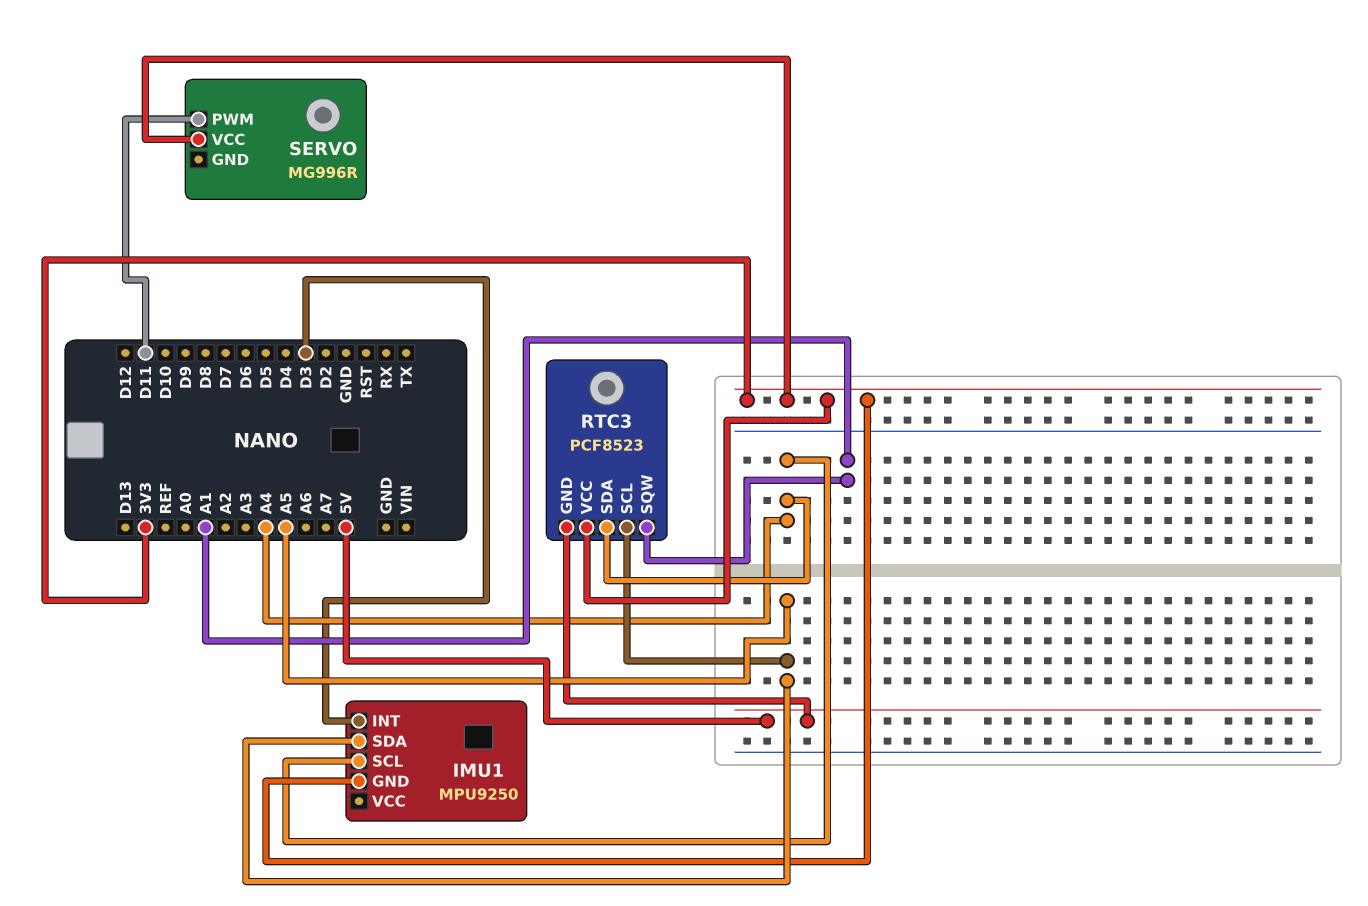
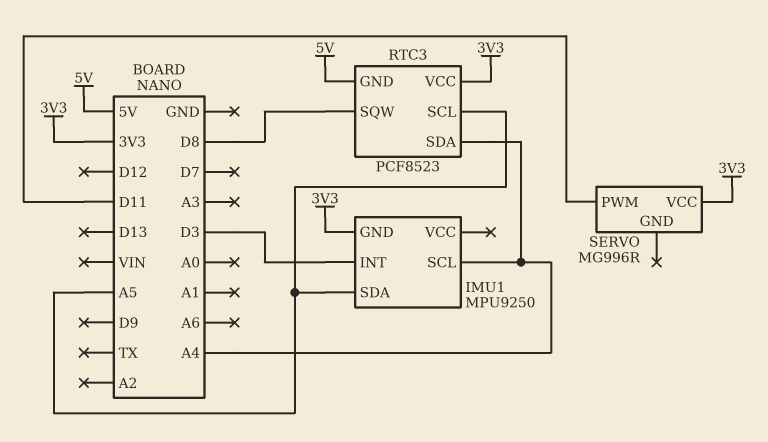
RTC3 pin SQW: A1 -> D8

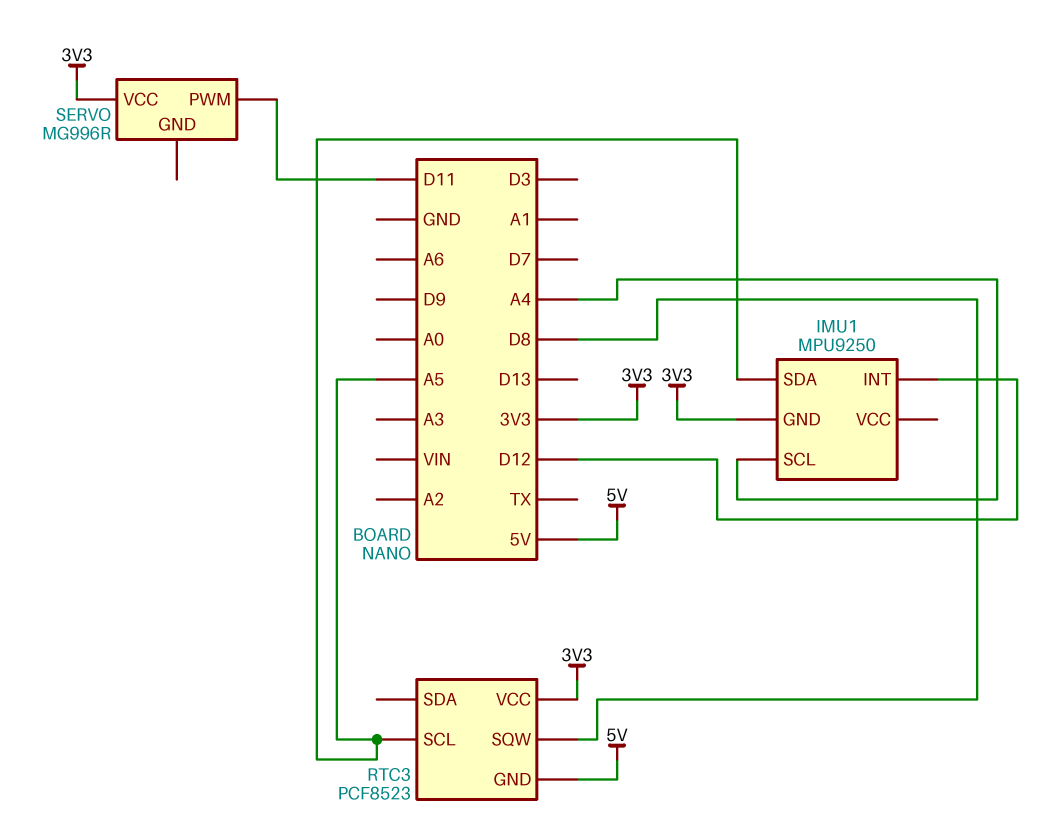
IMU1 pin INT: D3 -> D12
RTC3 pin SDA: A4 -> none

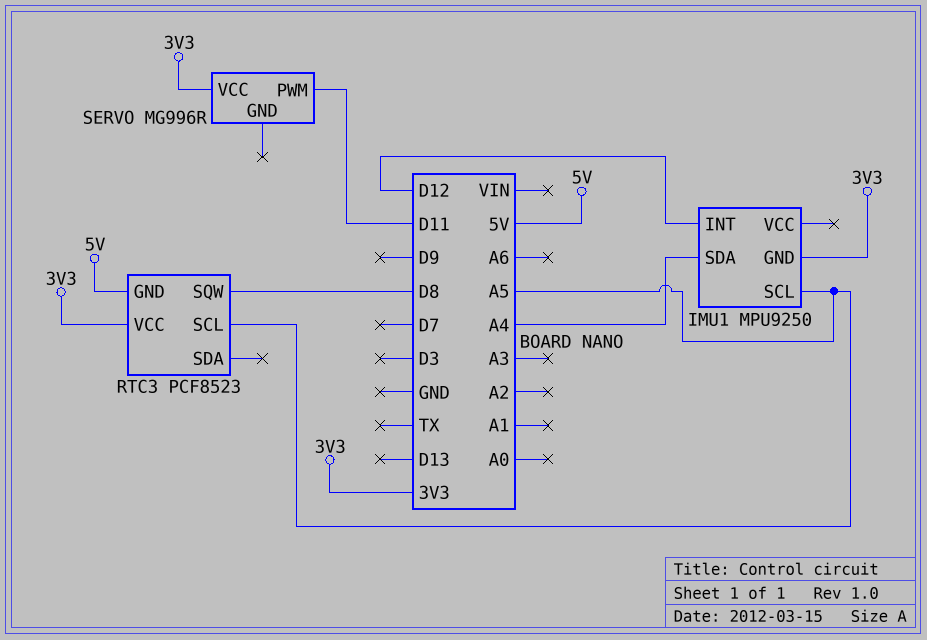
IMU1 pin SCL: A4 -> A5
IMU1 pin SDA: A5 -> A4

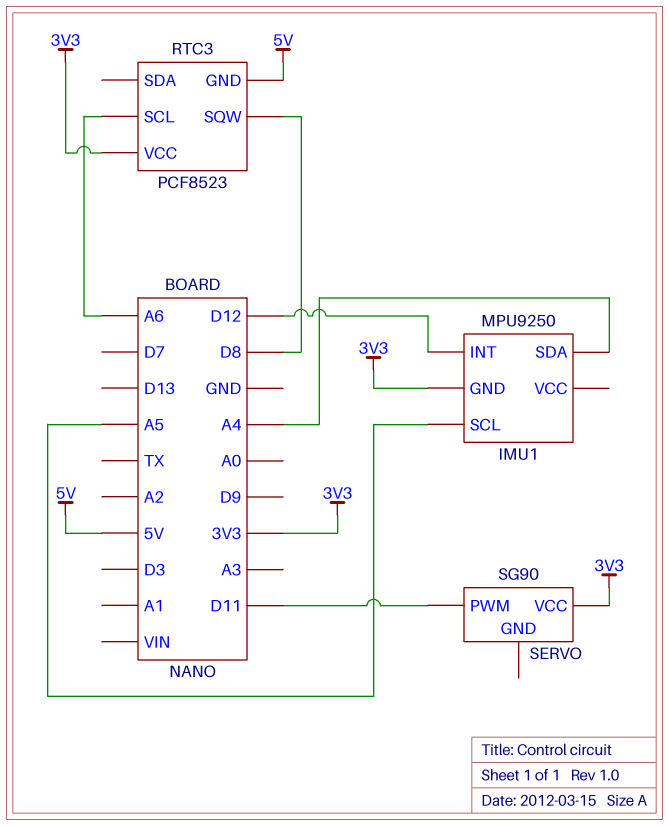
RTC3 pin SCL: A5 -> A6
SERVO: MG996R -> SG90

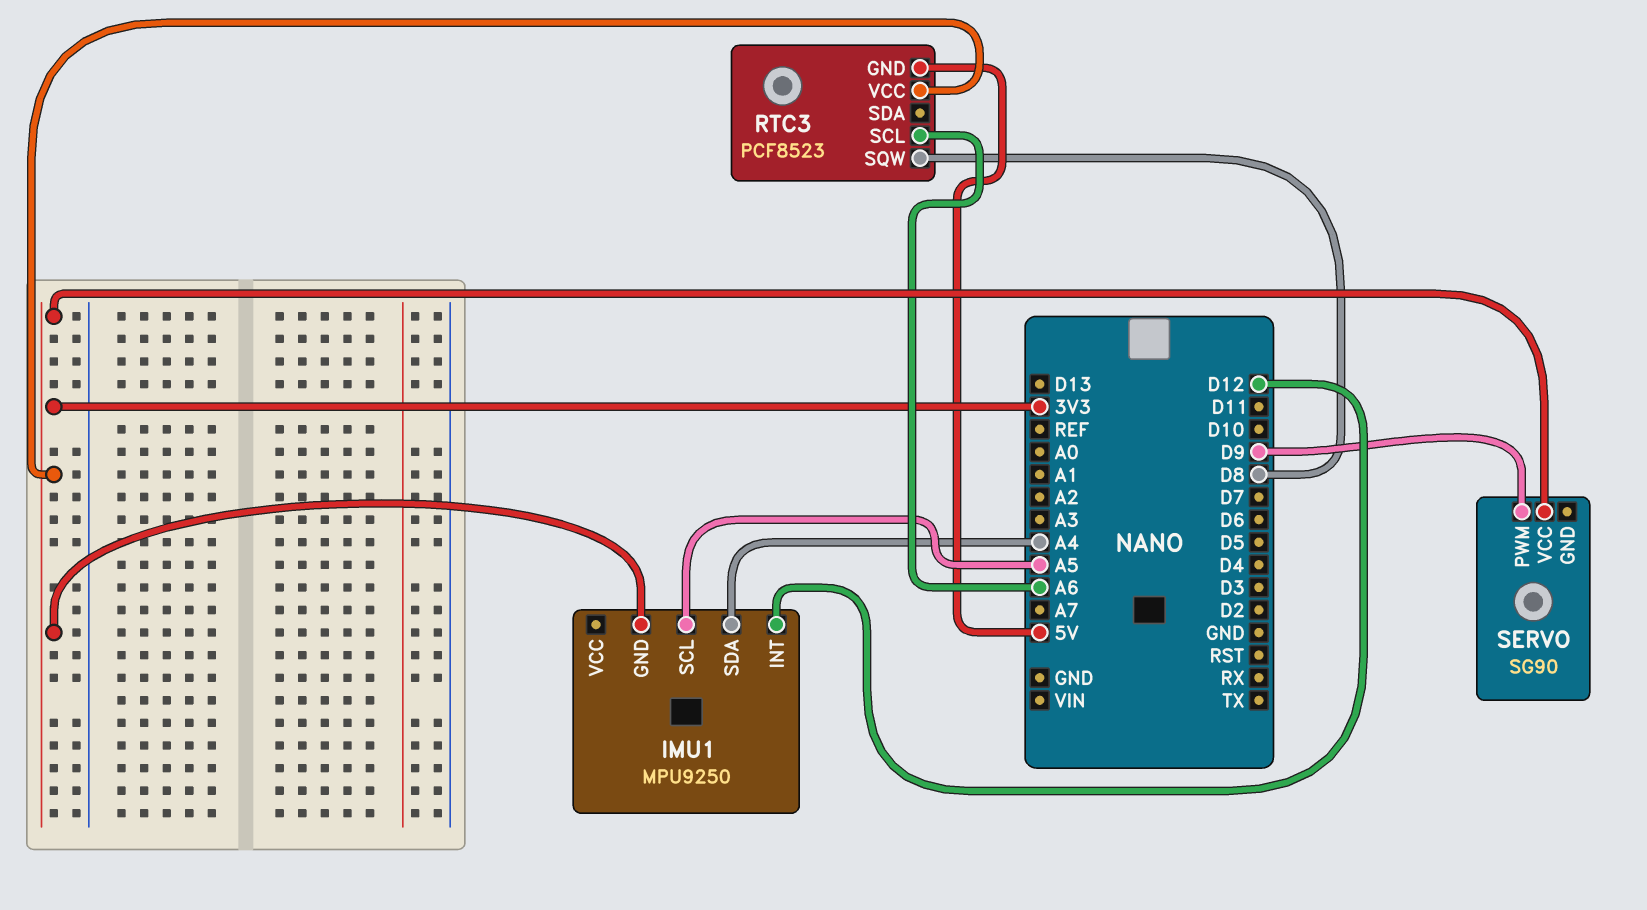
SERVO pin PWM: D11 -> D9

